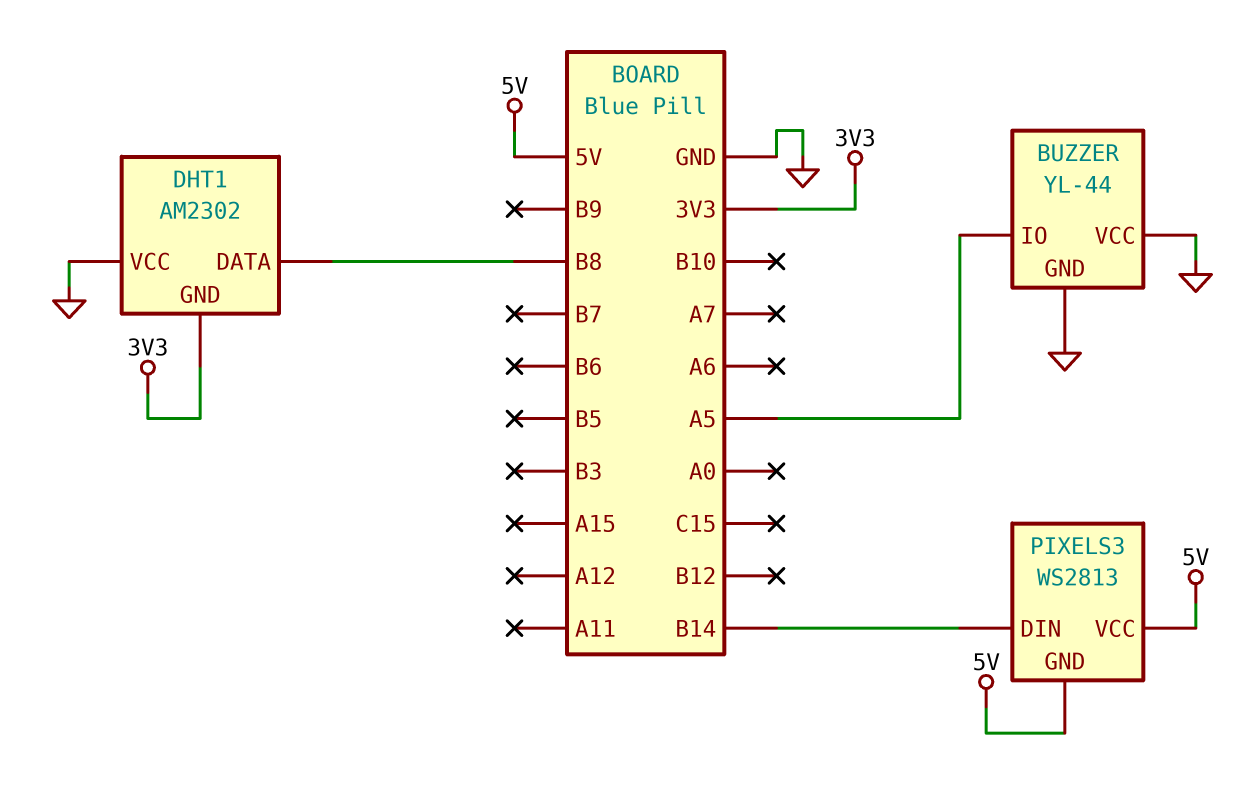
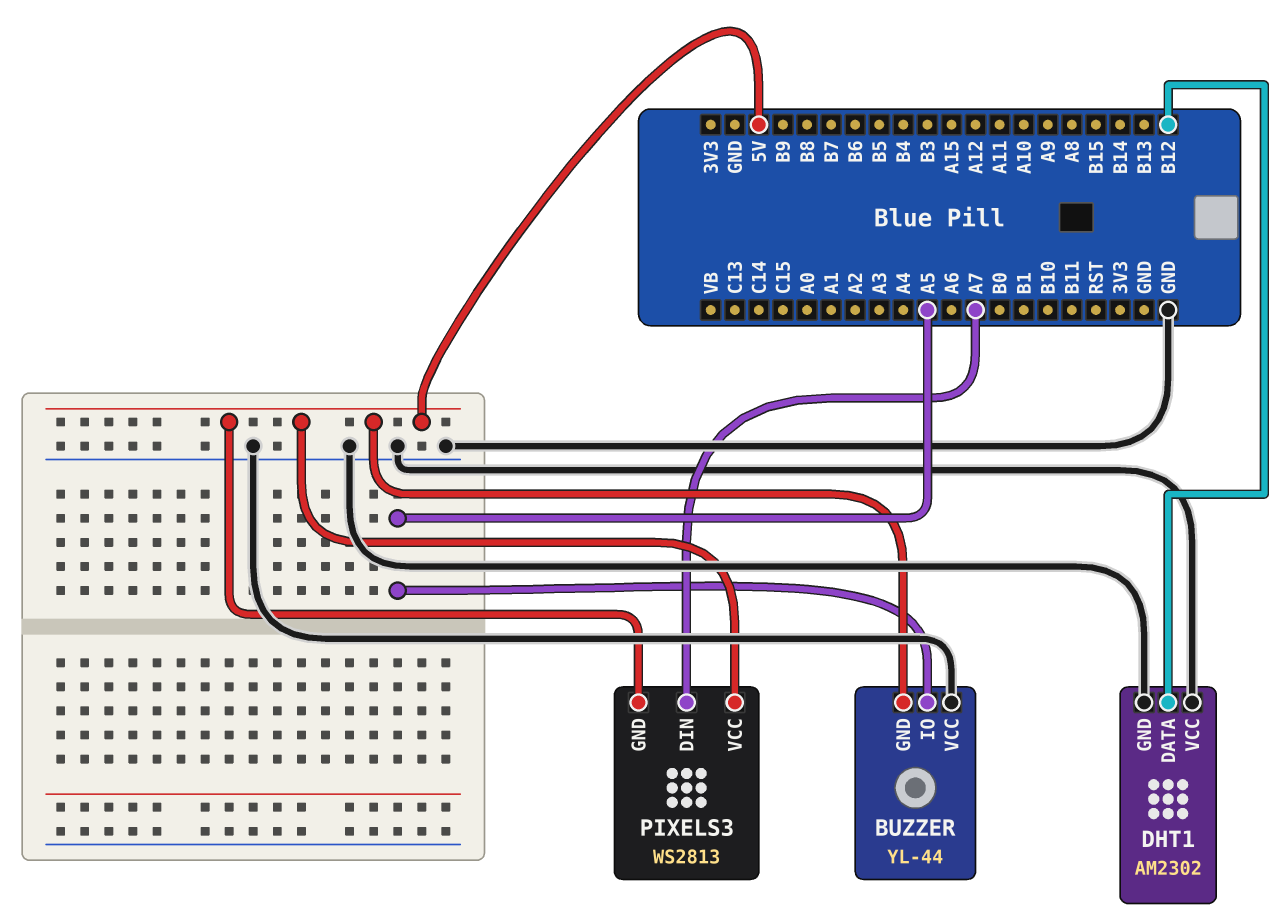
BUZZER pin GND: GND -> 5V
DHT1 pin DATA: B8 -> B12
DHT1 pin GND: 3V3 -> GND
PIXELS3 pin DIN: B14 -> A7

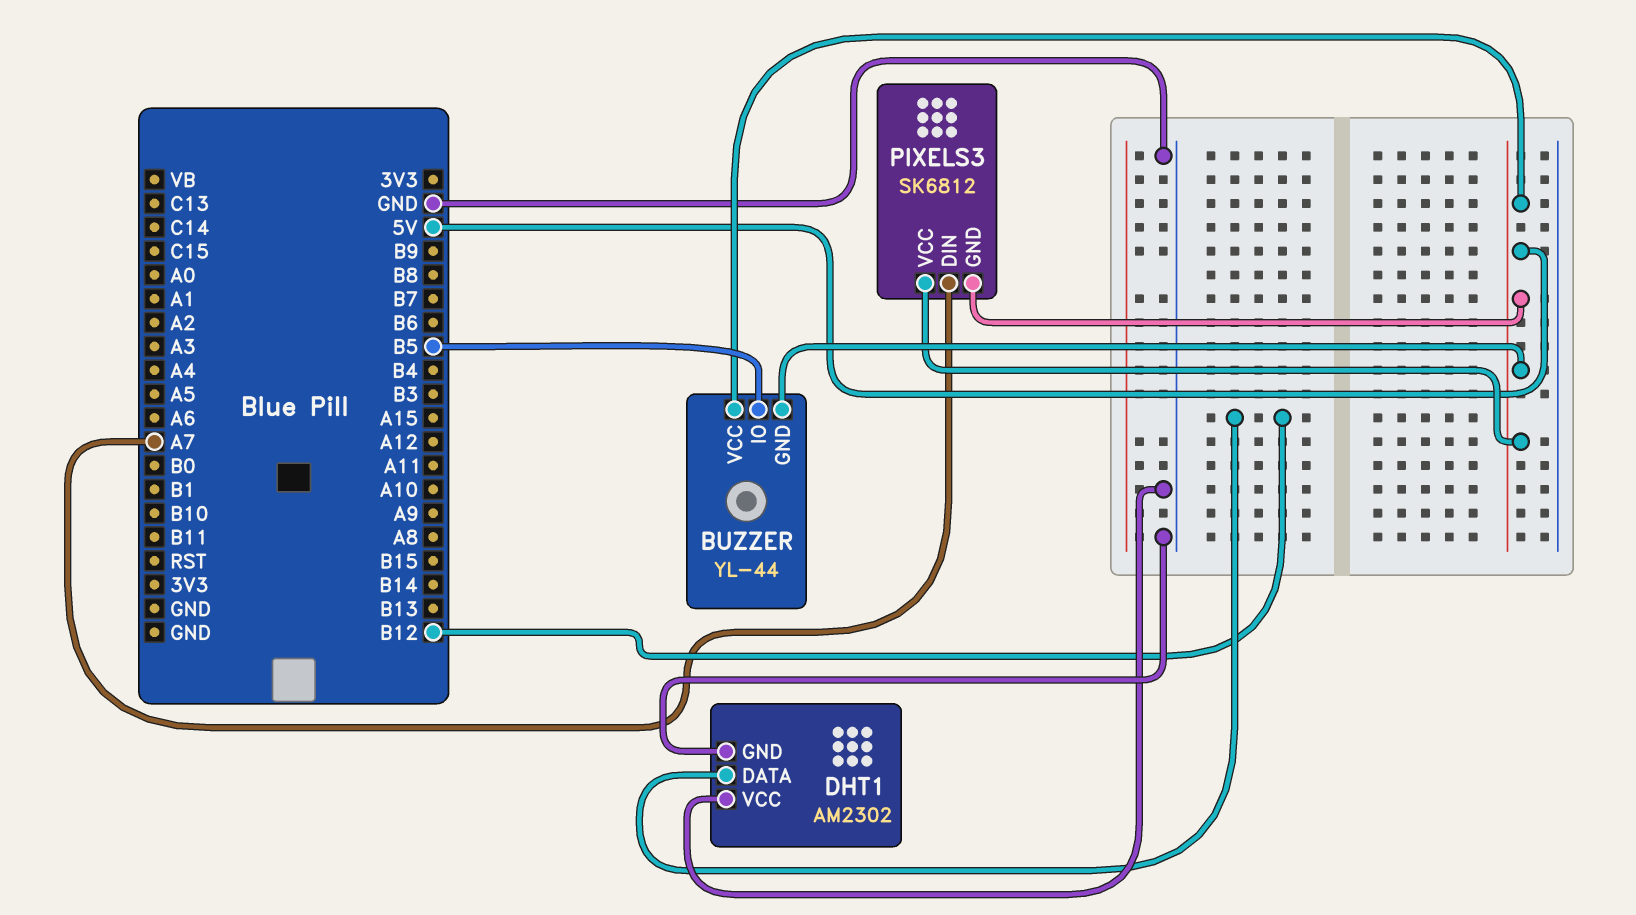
BUZZER pin IO: A5 -> B5
BUZZER pin VCC: GND -> 5V
PIXELS3: WS2813 -> SK6812

